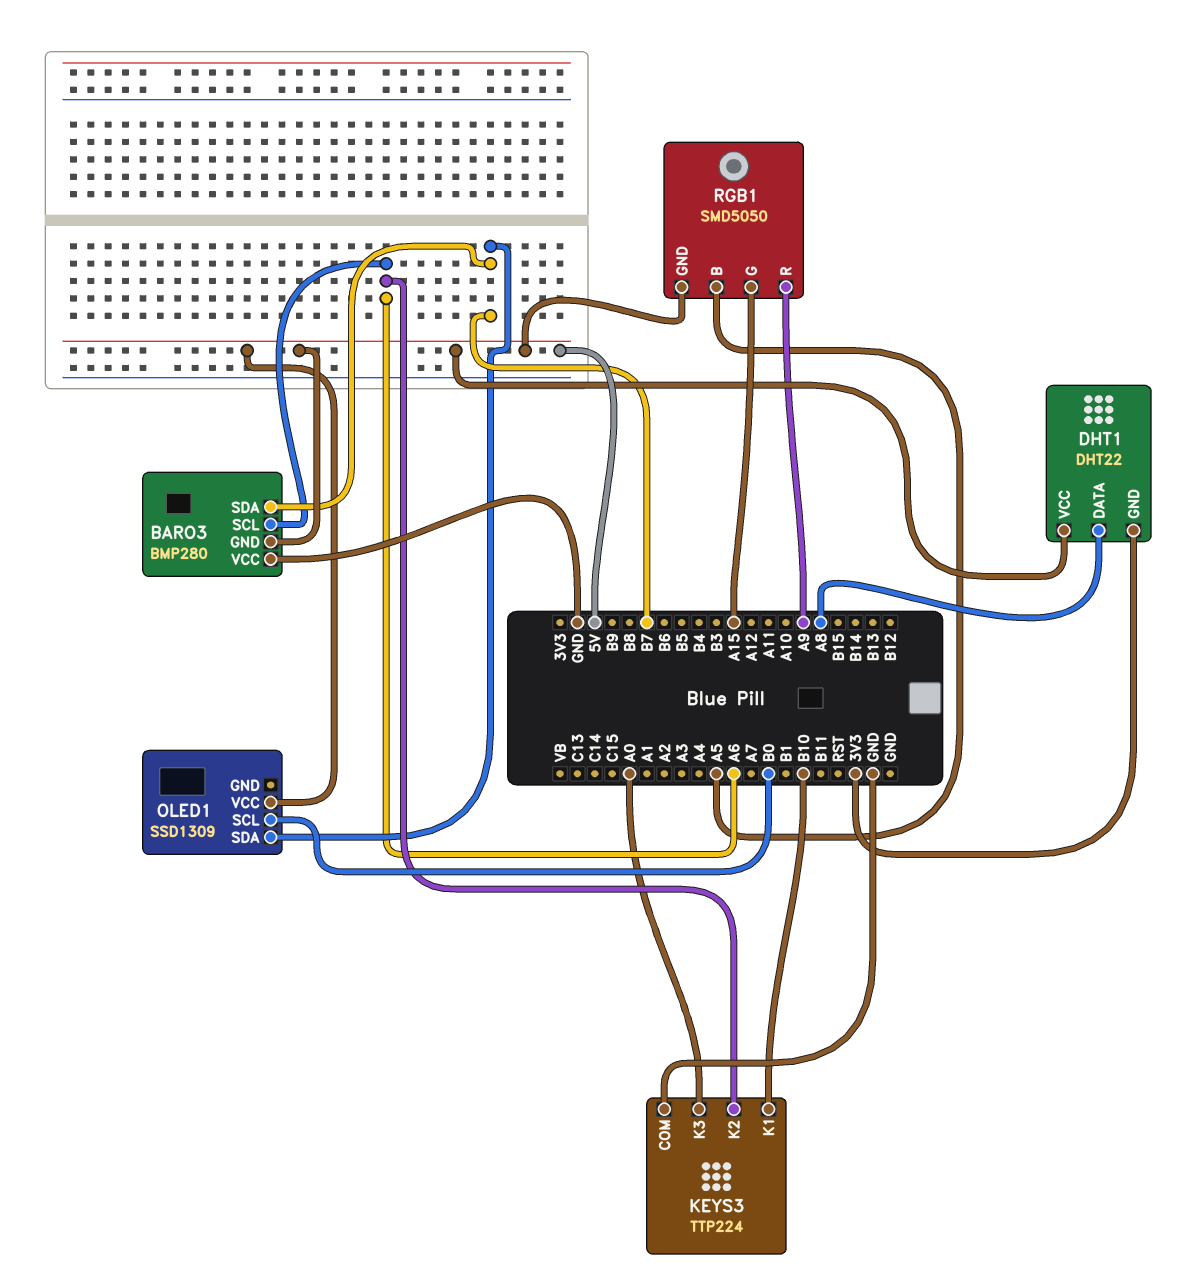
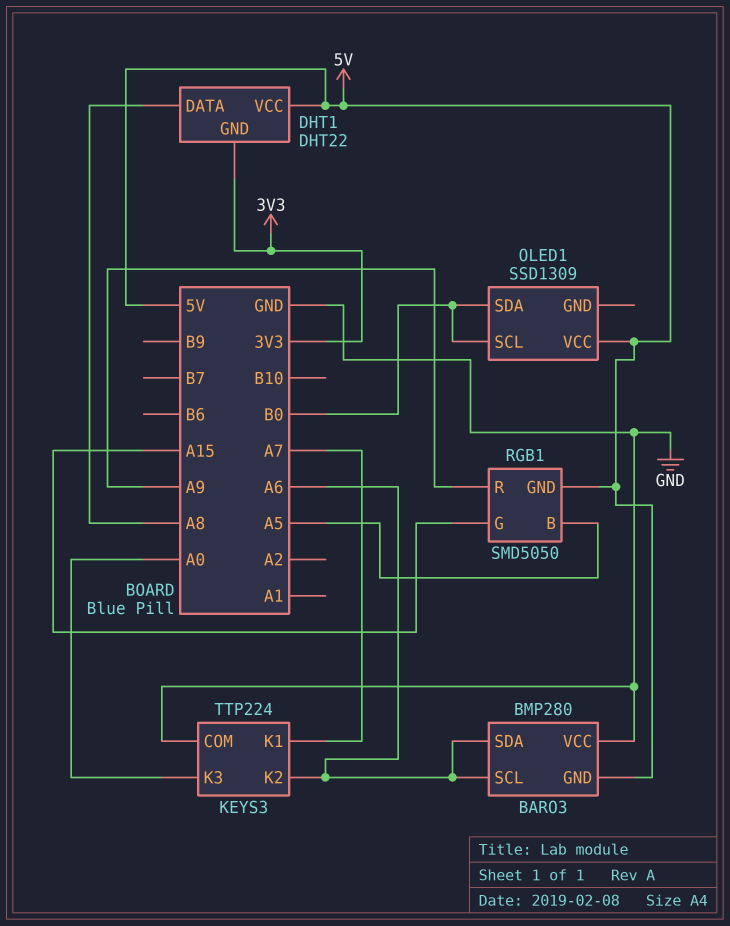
BARO3 pin SDA: B7 -> A6
KEYS3 pin K1: B10 -> A7
OLED1 pin SDA: B7 -> B0

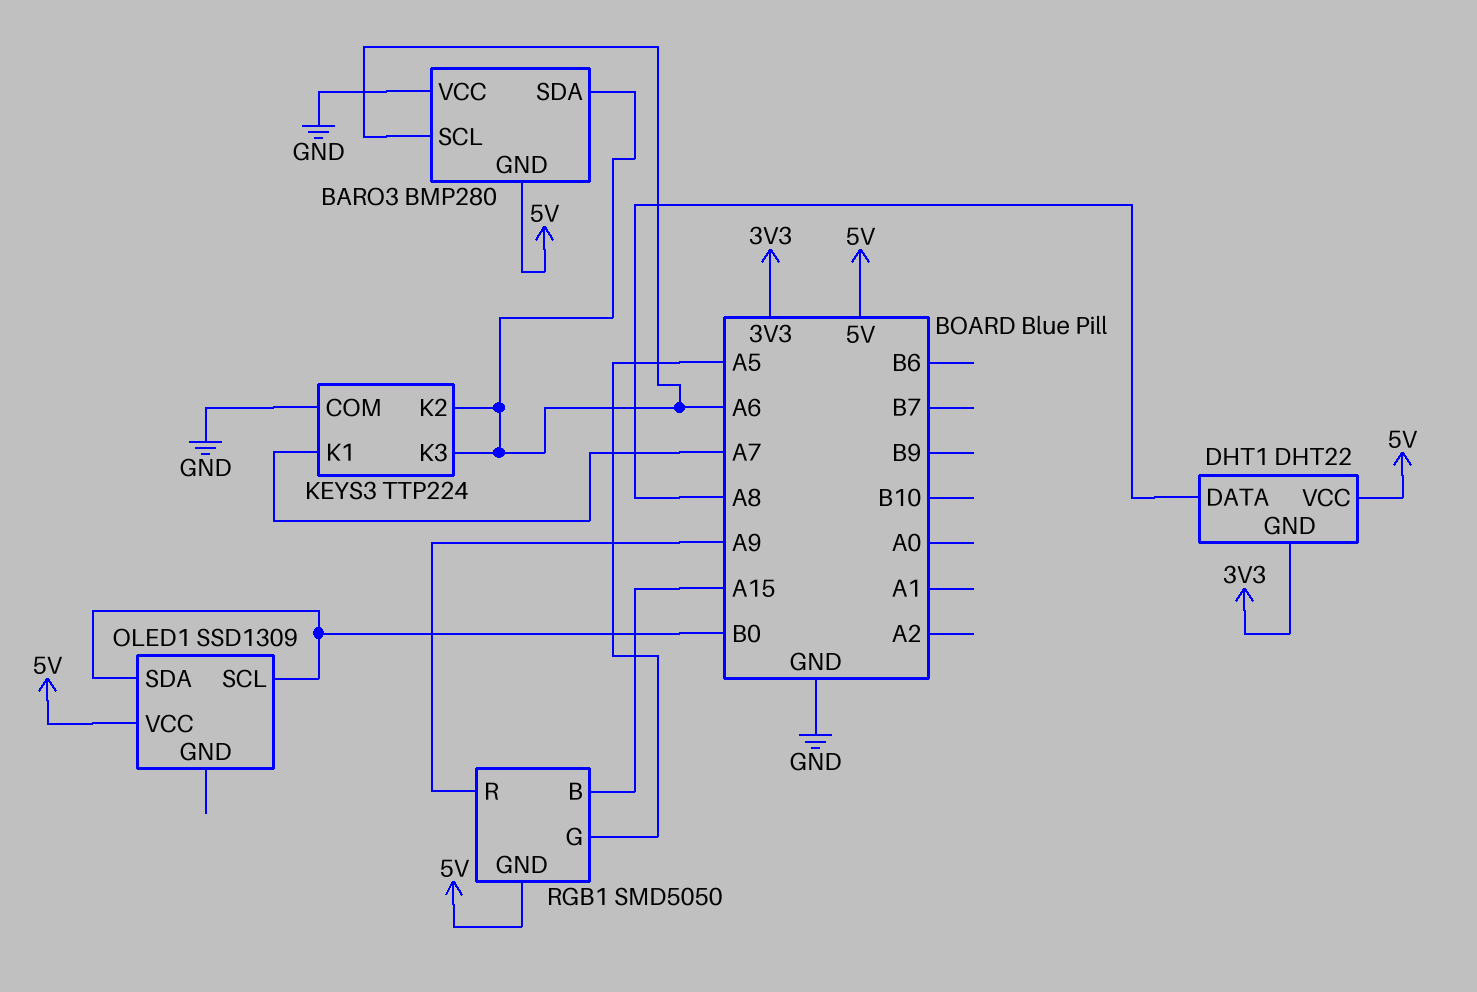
KEYS3 pin K3: A0 -> A6
RGB1 pin B: A5 -> A15
RGB1 pin G: A15 -> A5

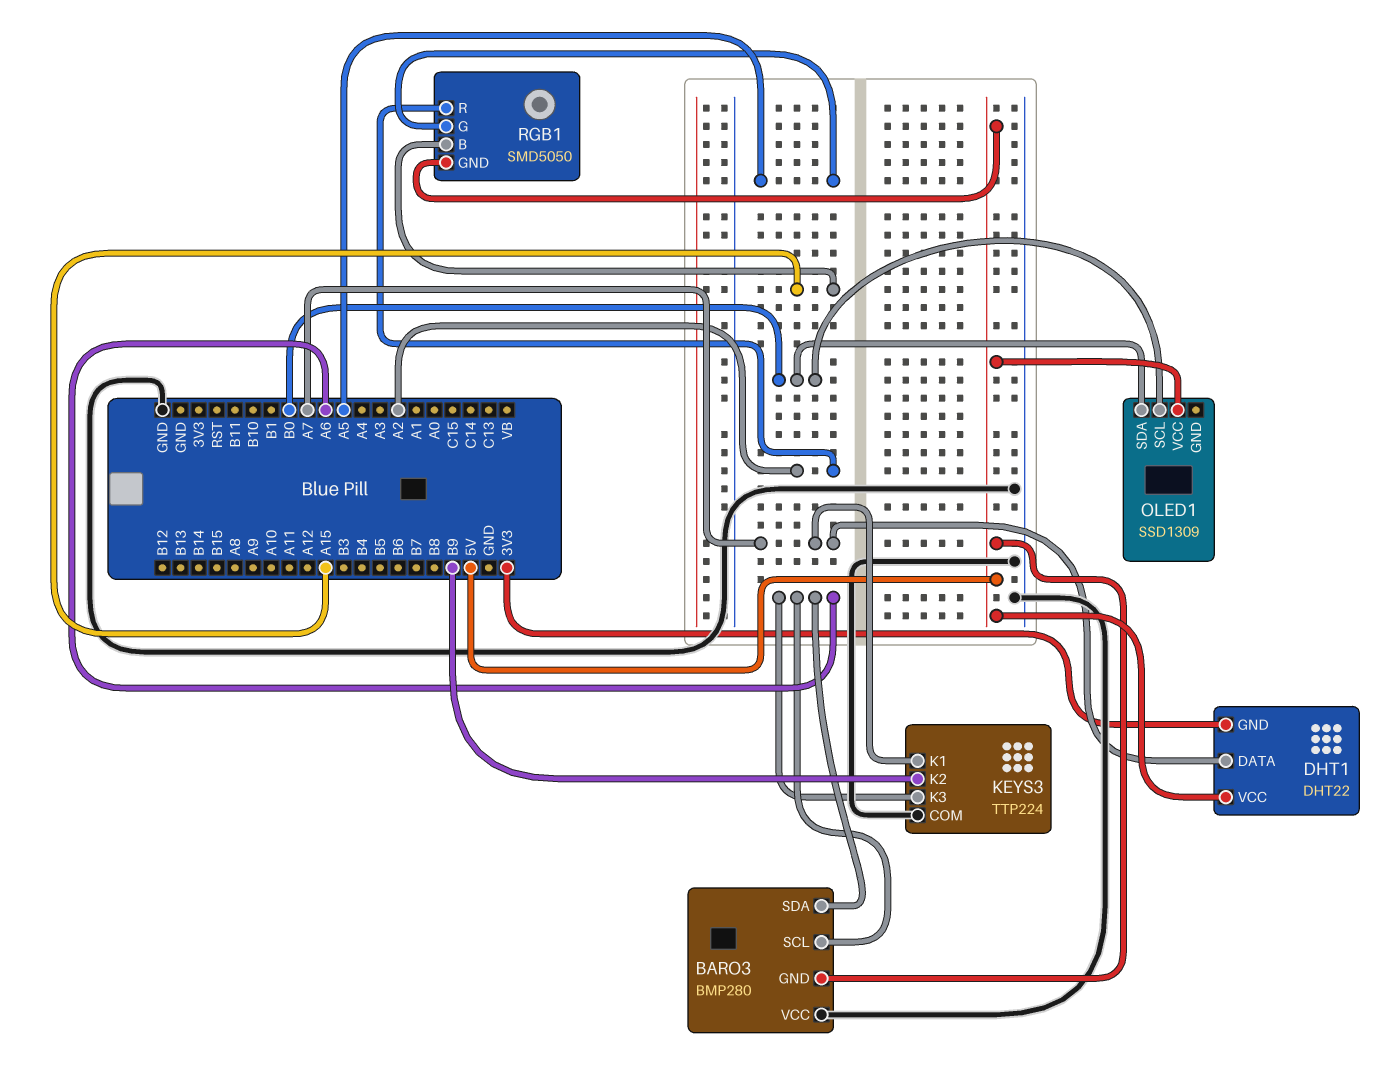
DHT1 pin DATA: A8 -> A7
KEYS3 pin K2: A6 -> B9
RGB1 pin R: A9 -> A2

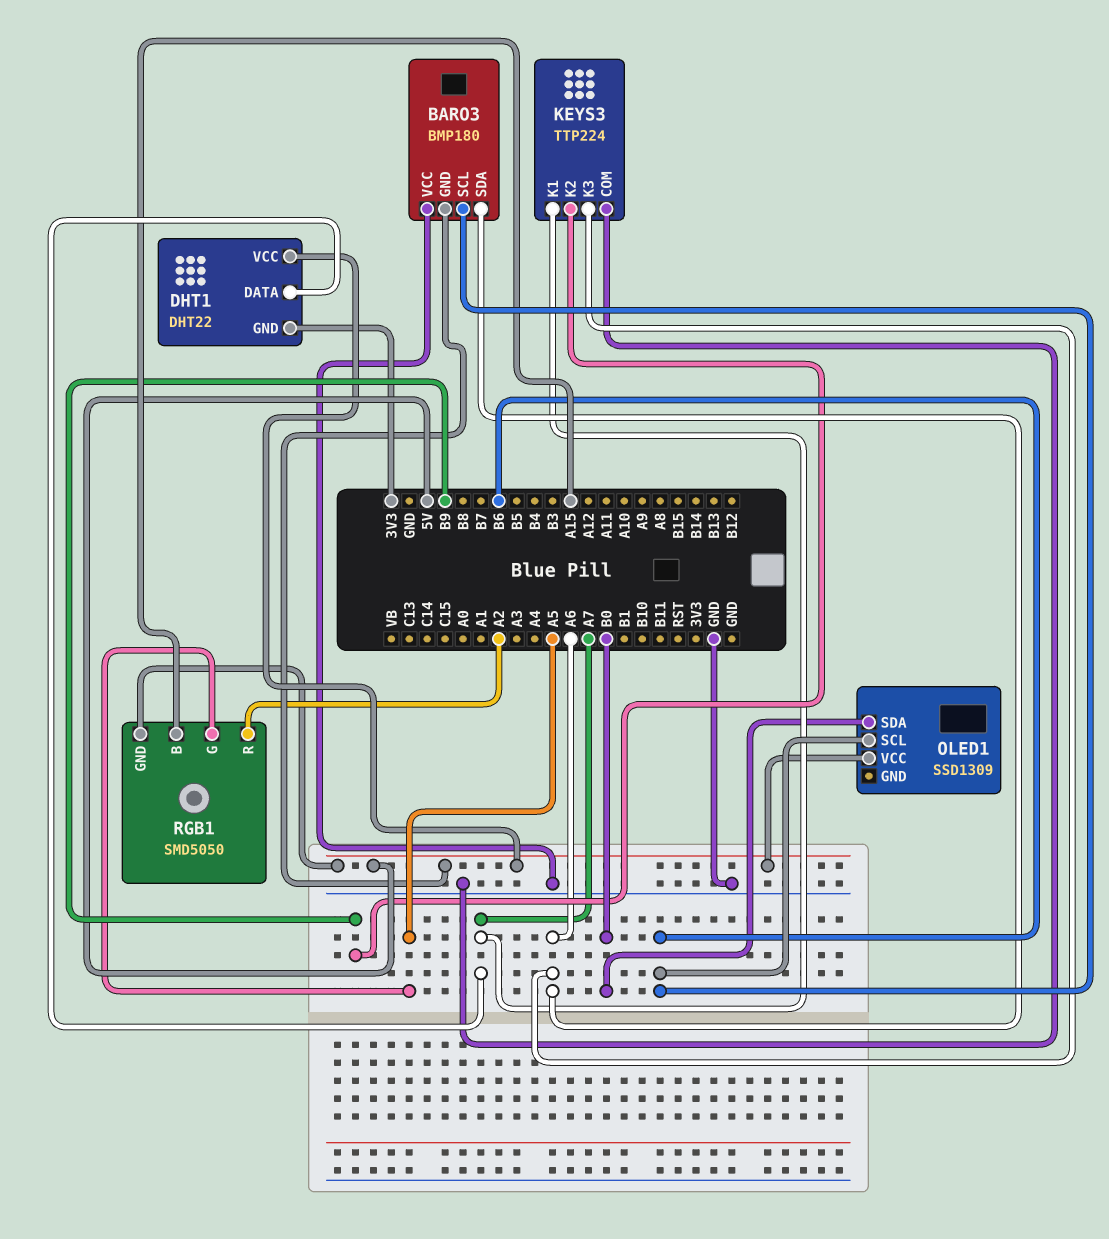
BARO3: BMP280 -> BMP180
BARO3 pin SCL: A6 -> B6
OLED1 pin SCL: B0 -> B6

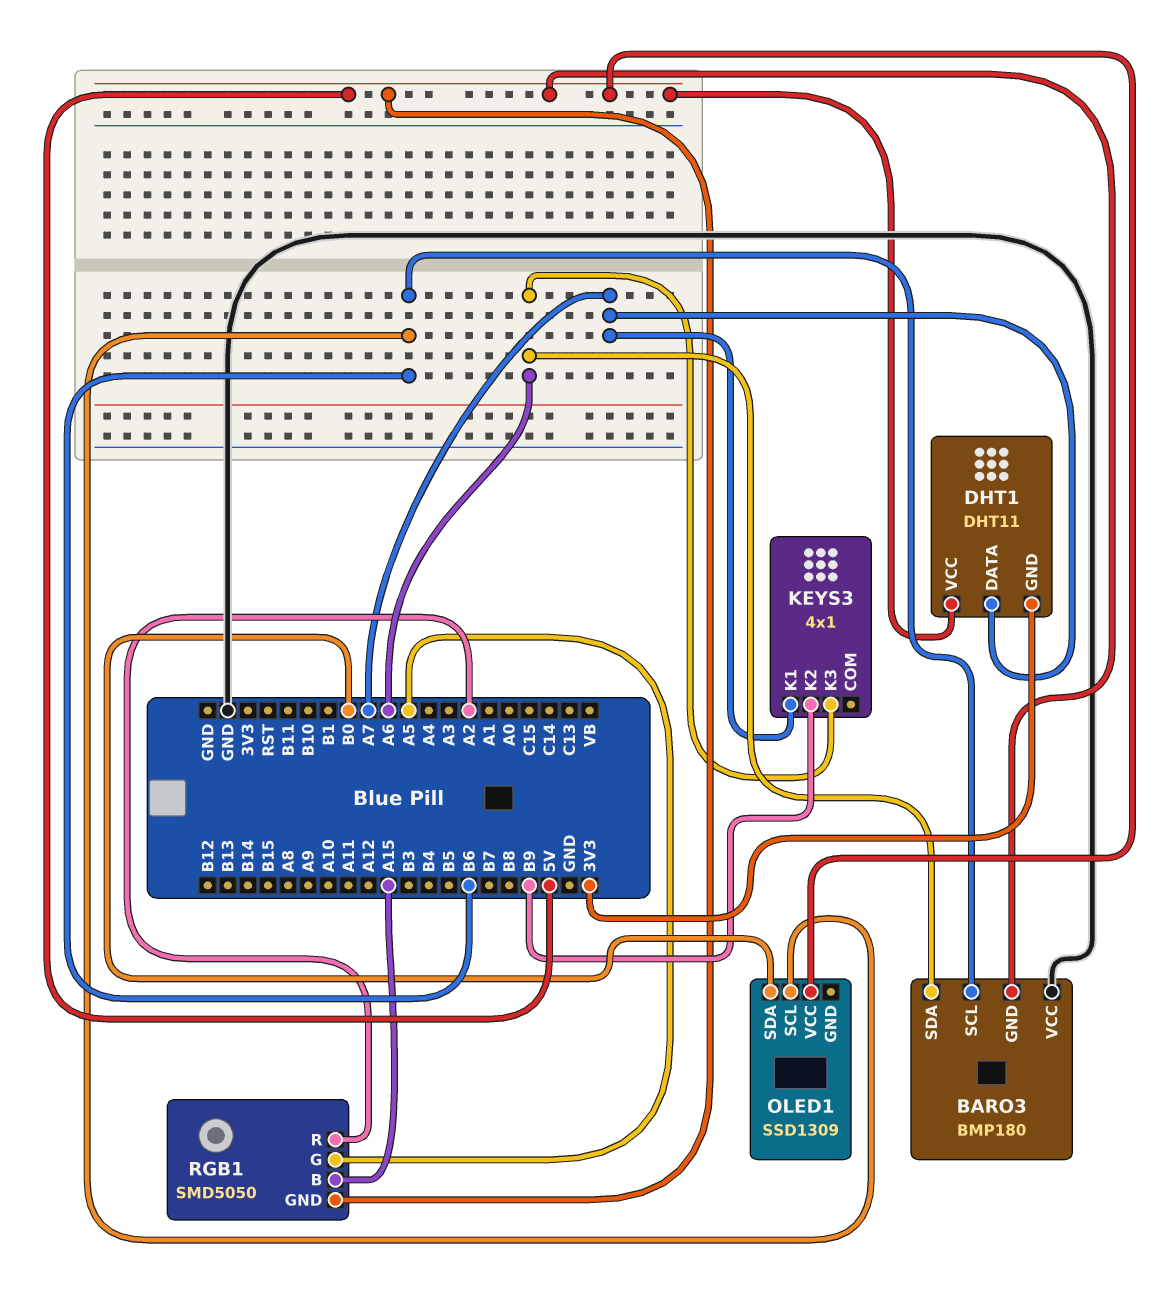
DHT1: DHT22 -> DHT11
KEYS3: TTP224 -> 4x1
KEYS3 pin COM: GND -> none

